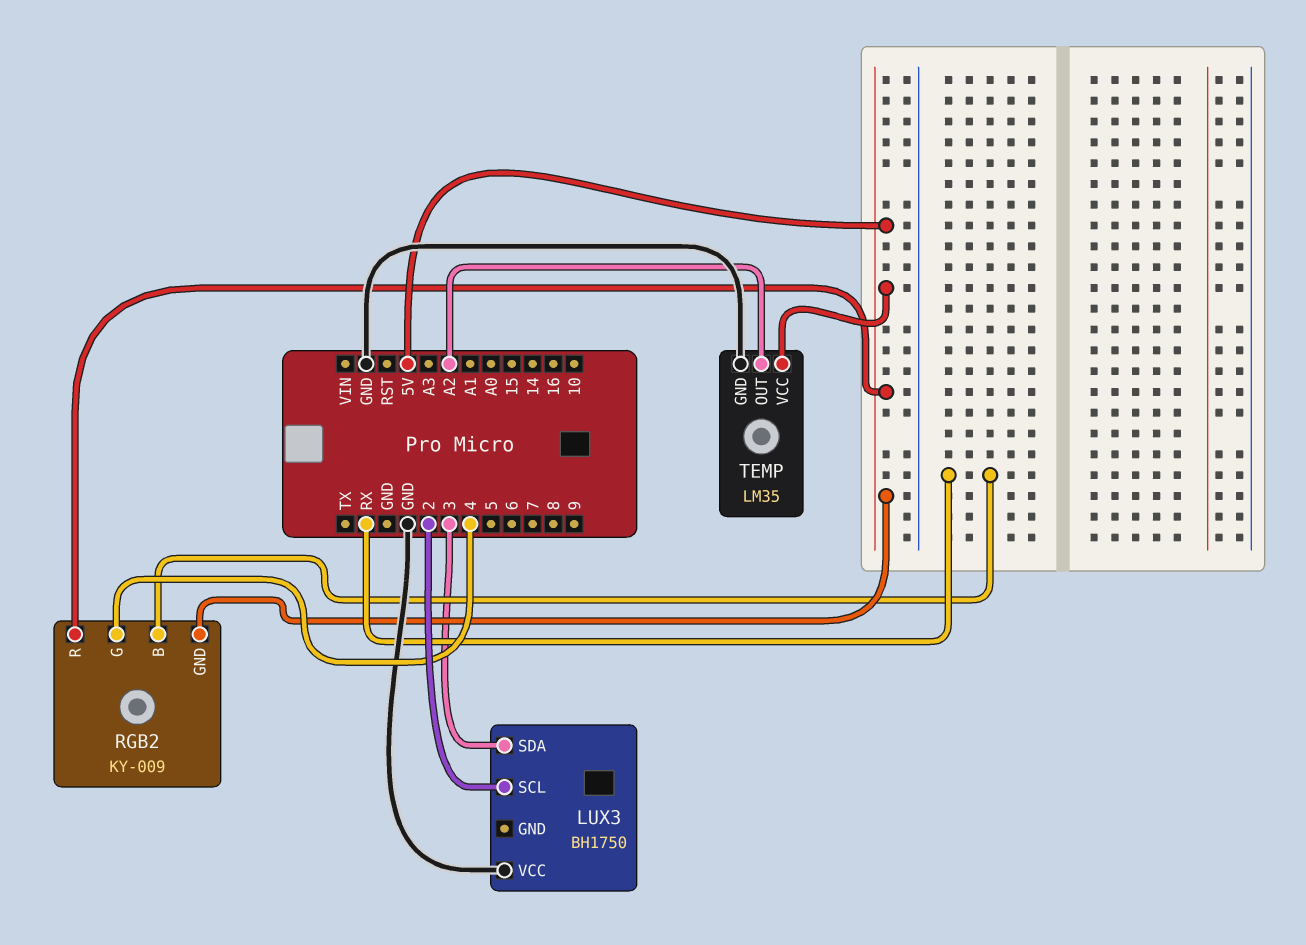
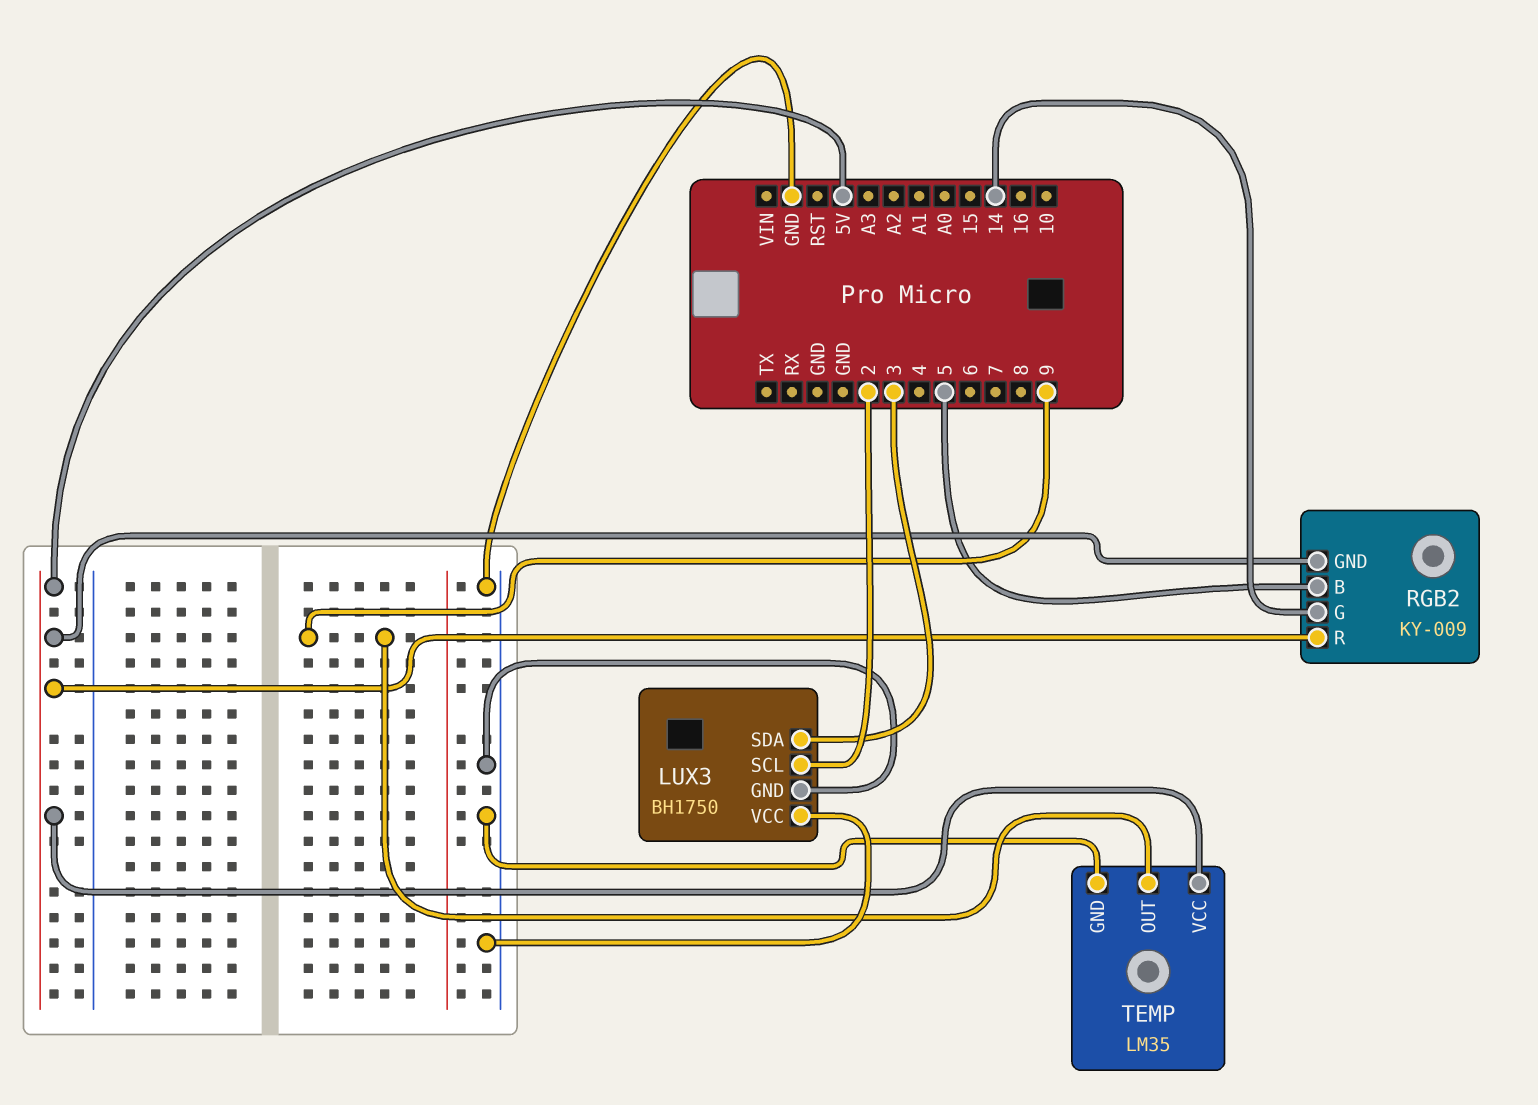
LUX3 pin GND: none -> GND
RGB2 pin B: RX -> 5
RGB2 pin G: 4 -> 14
TEMP pin OUT: A2 -> 9

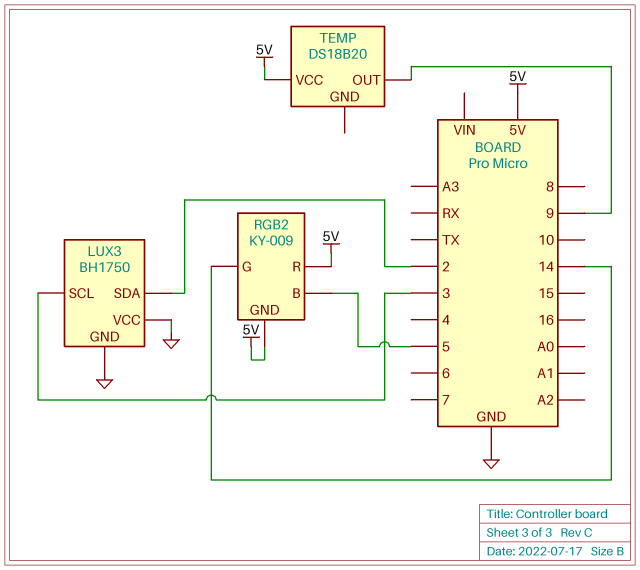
LUX3 pin SCL: 2 -> 3
LUX3 pin SDA: 3 -> 2
TEMP: LM35 -> DS18B20
TEMP pin GND: GND -> none

